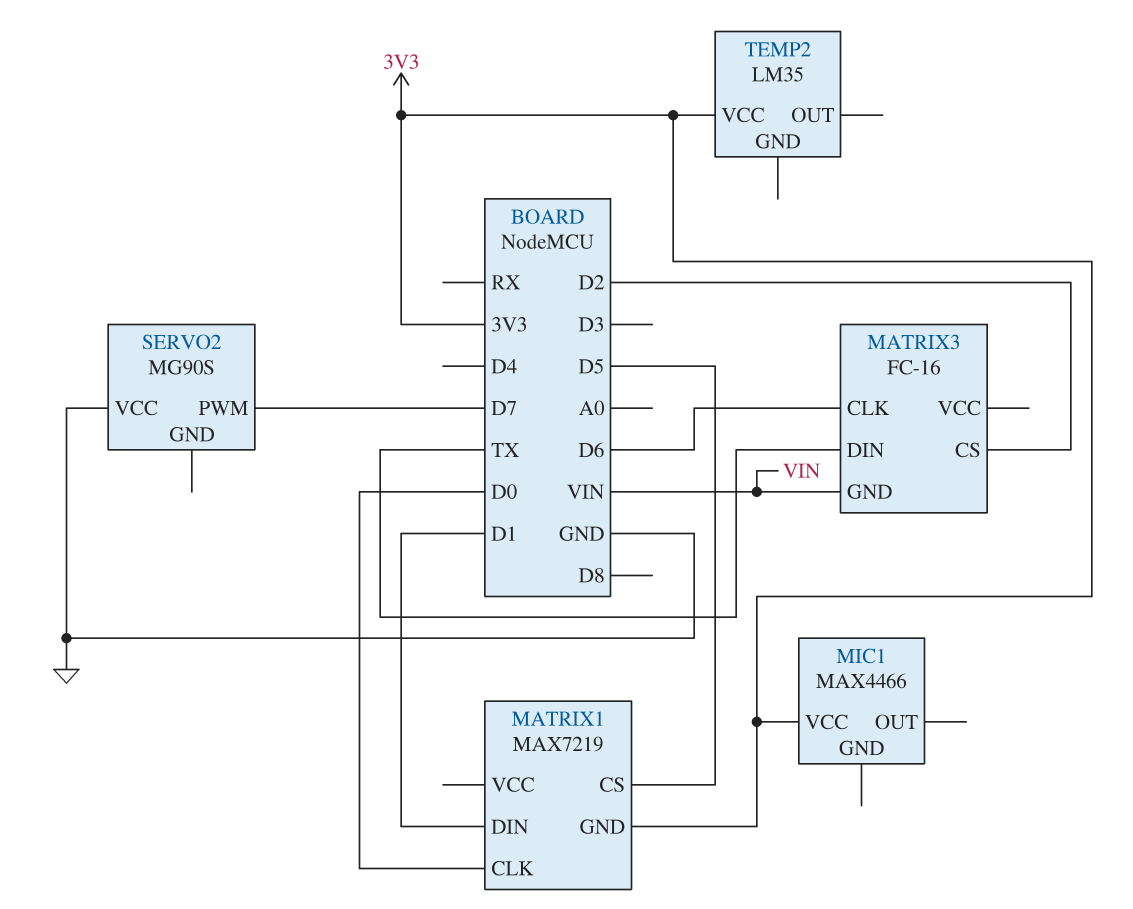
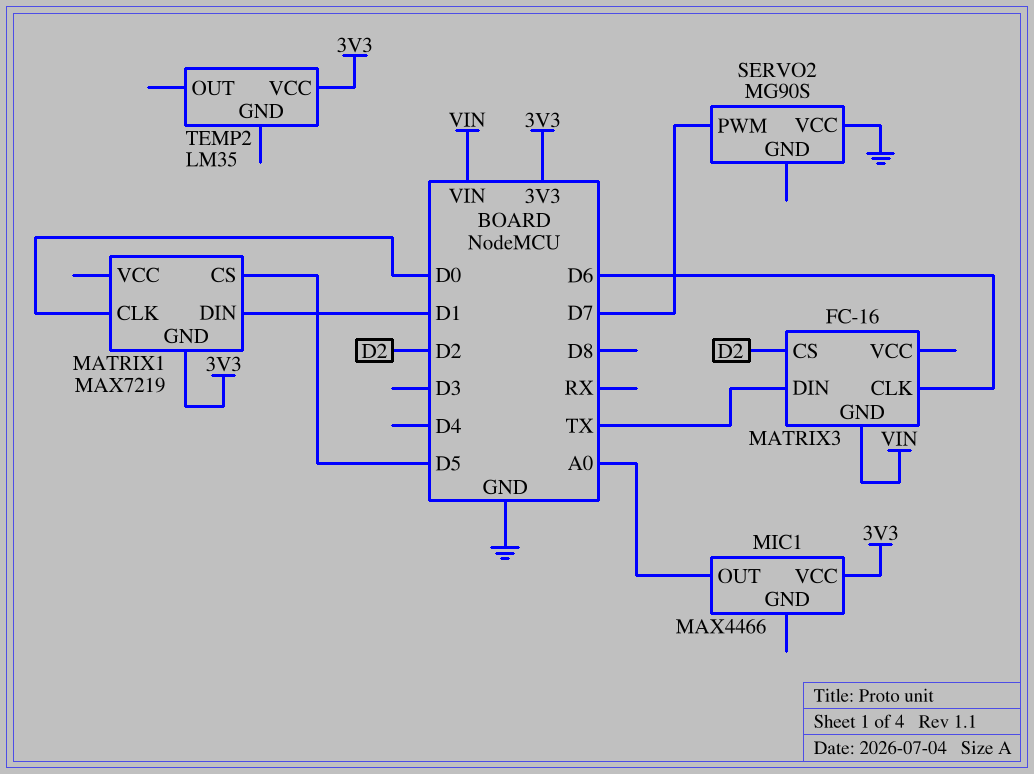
MIC1 pin OUT: none -> A0

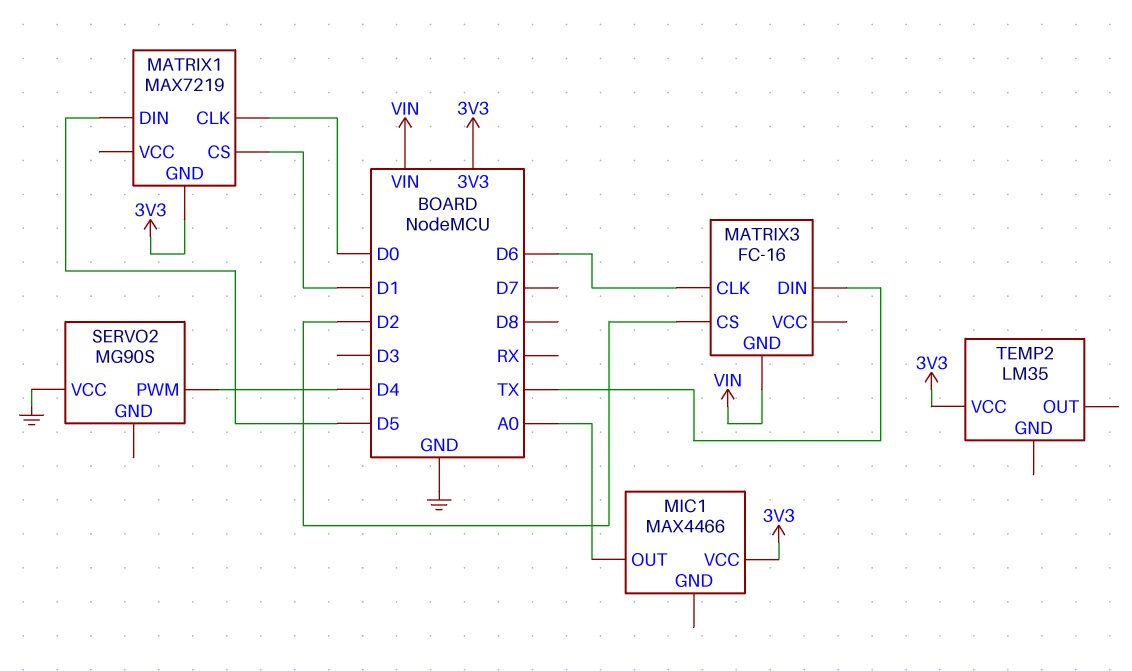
MATRIX1 pin CS: D5 -> D1
MATRIX1 pin DIN: D1 -> D5
SERVO2 pin PWM: D7 -> D4

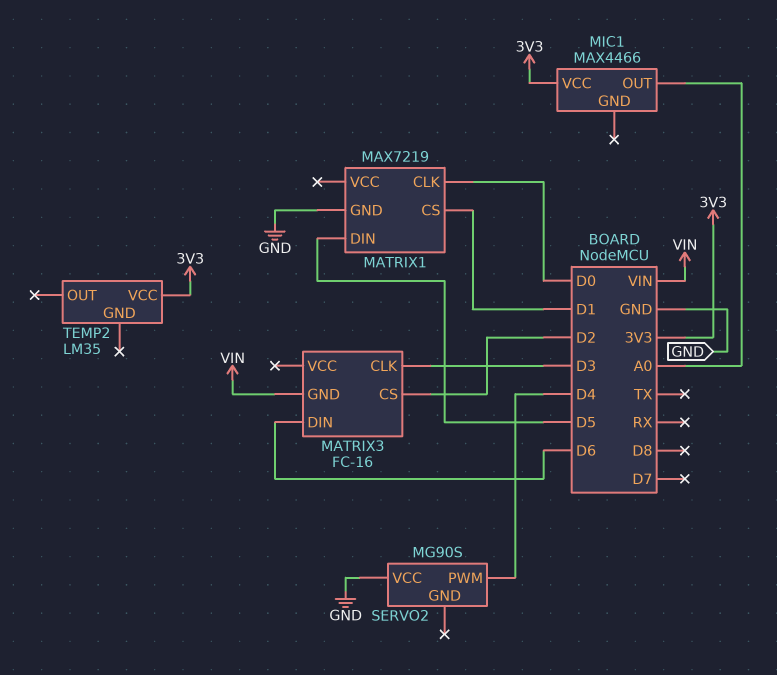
MATRIX1 pin GND: 3V3 -> GND
MATRIX3 pin CLK: D6 -> D3
MATRIX3 pin DIN: TX -> D6

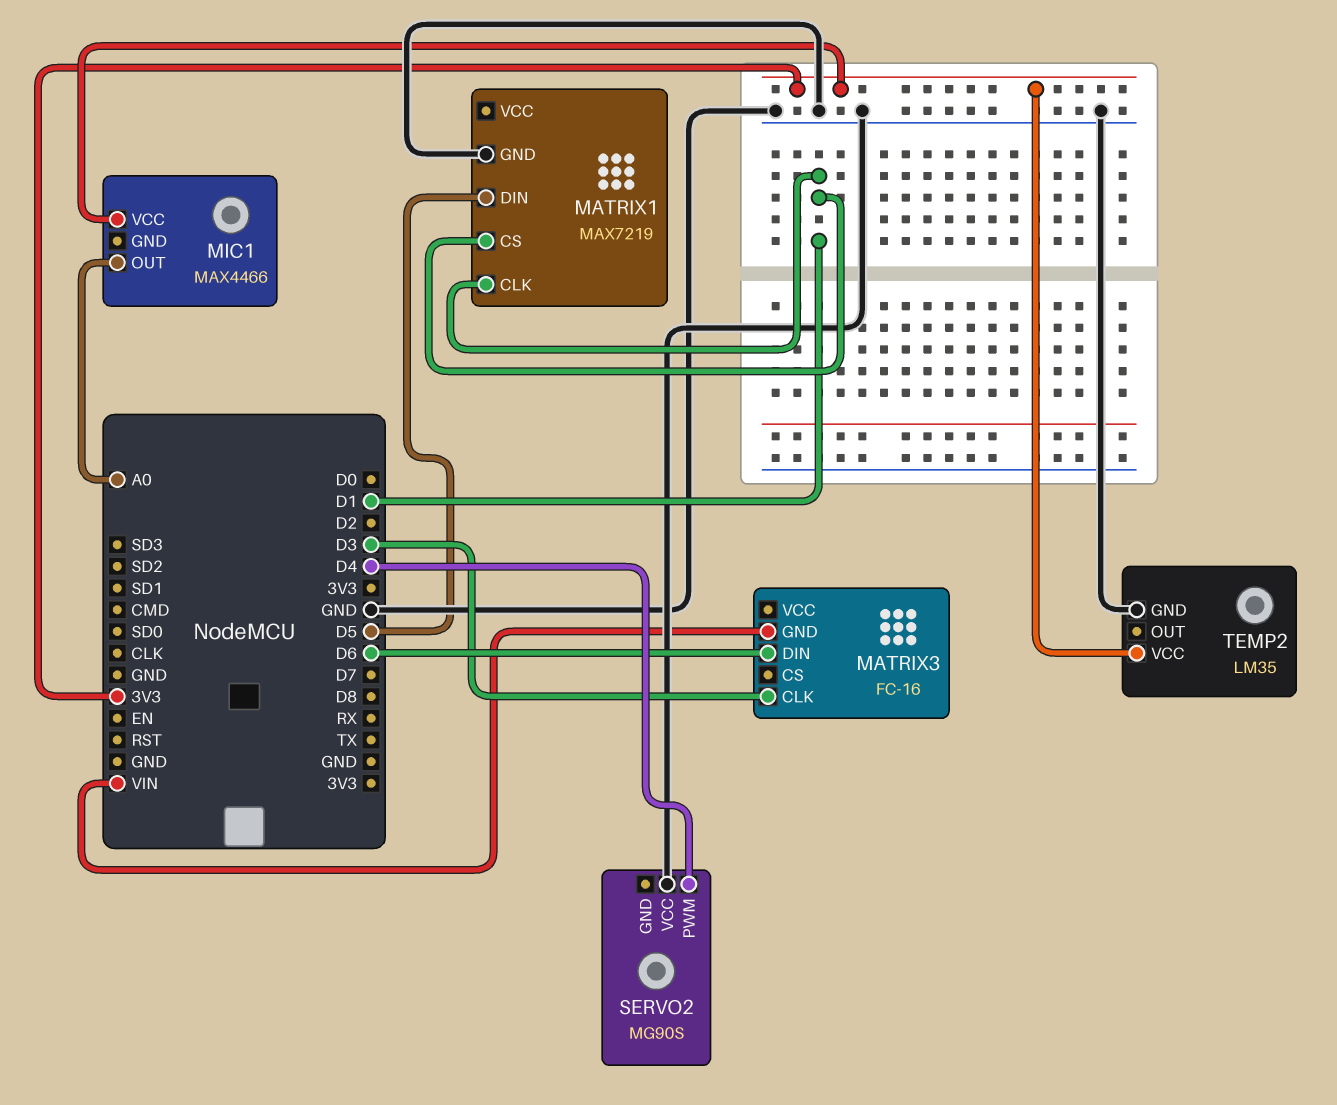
MATRIX1 pin CLK: D0 -> D1
MATRIX3 pin CS: D2 -> none
TEMP2 pin GND: none -> GND

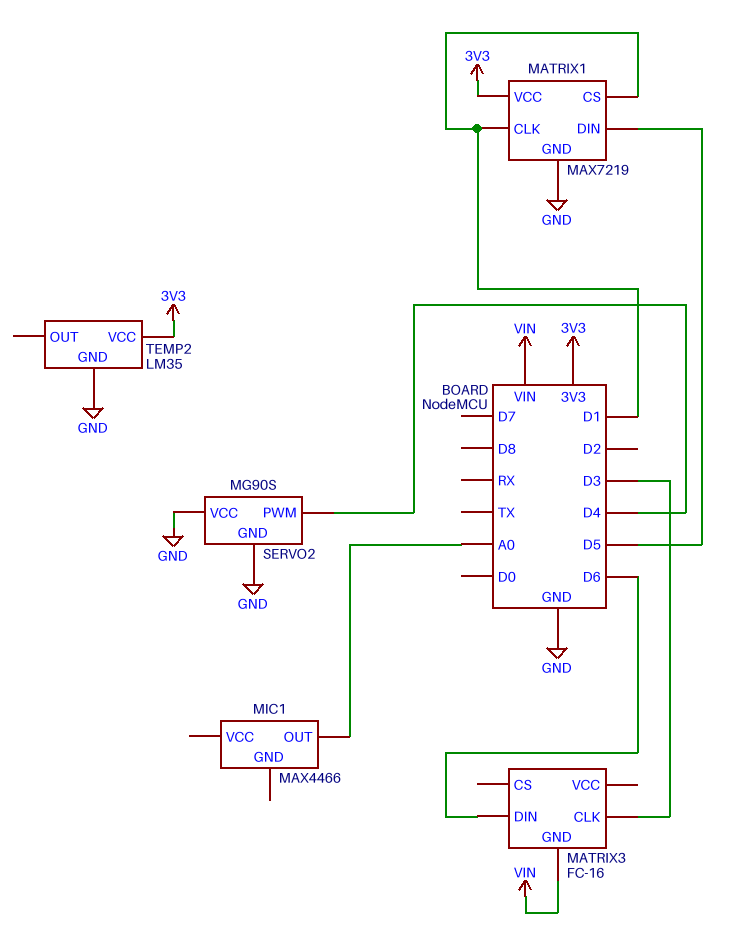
MATRIX1 pin VCC: none -> 3V3
MIC1 pin VCC: 3V3 -> none
SERVO2 pin GND: none -> GND

